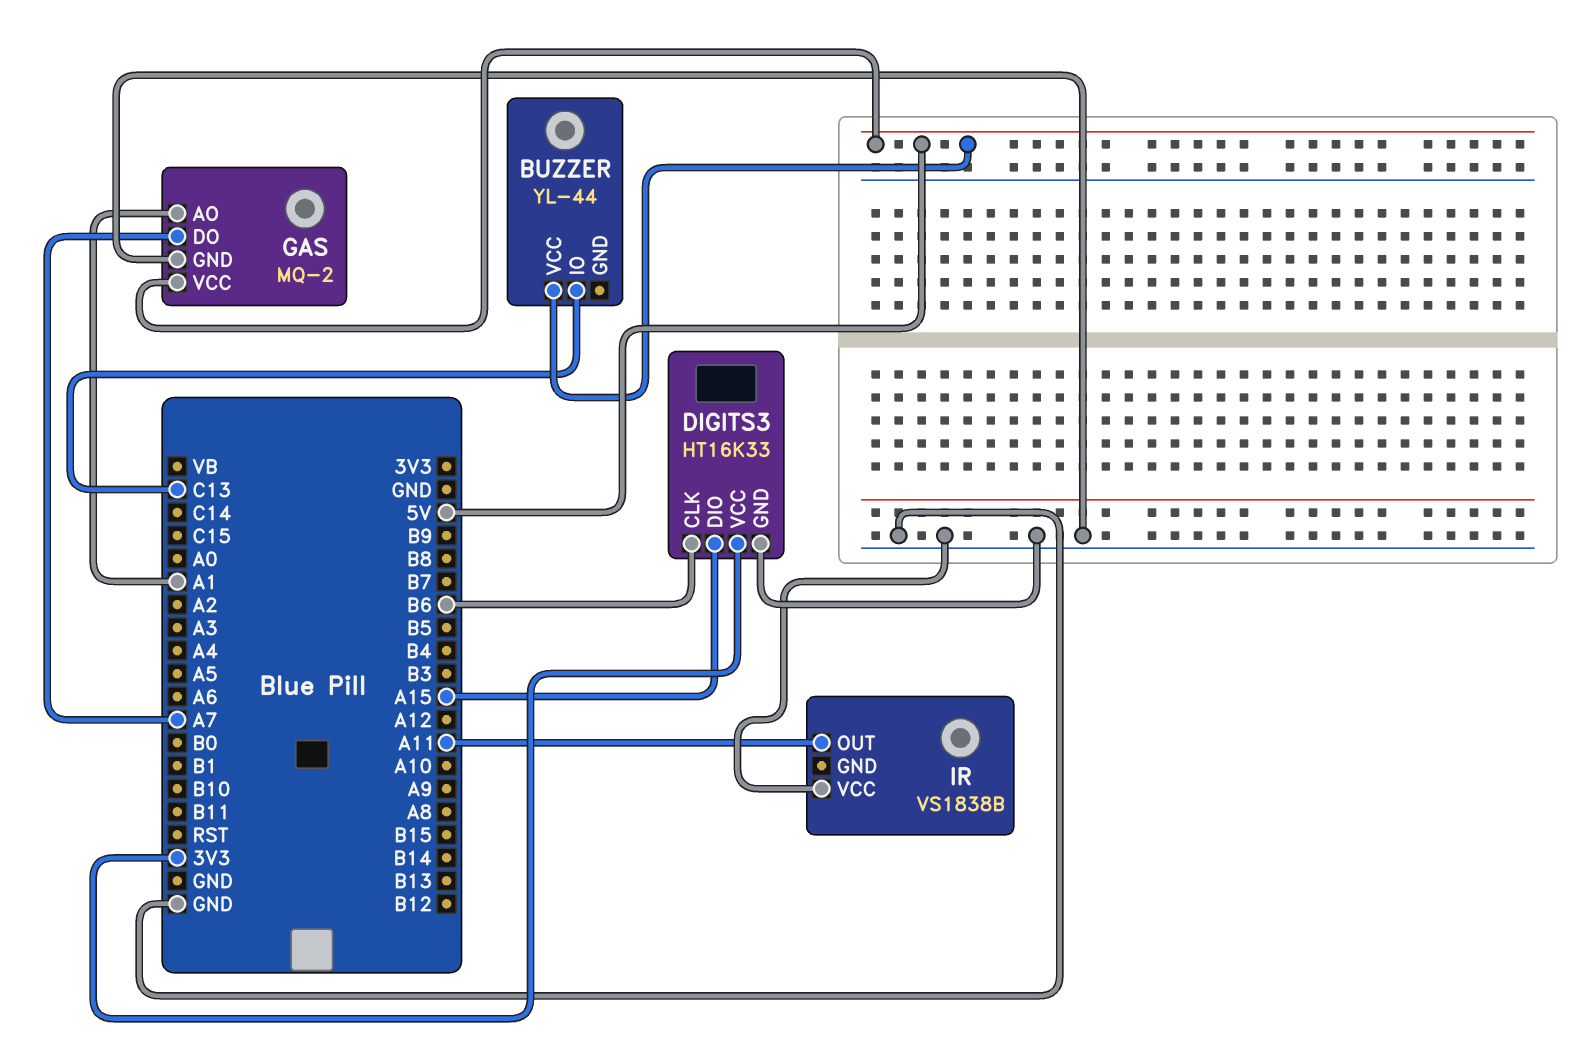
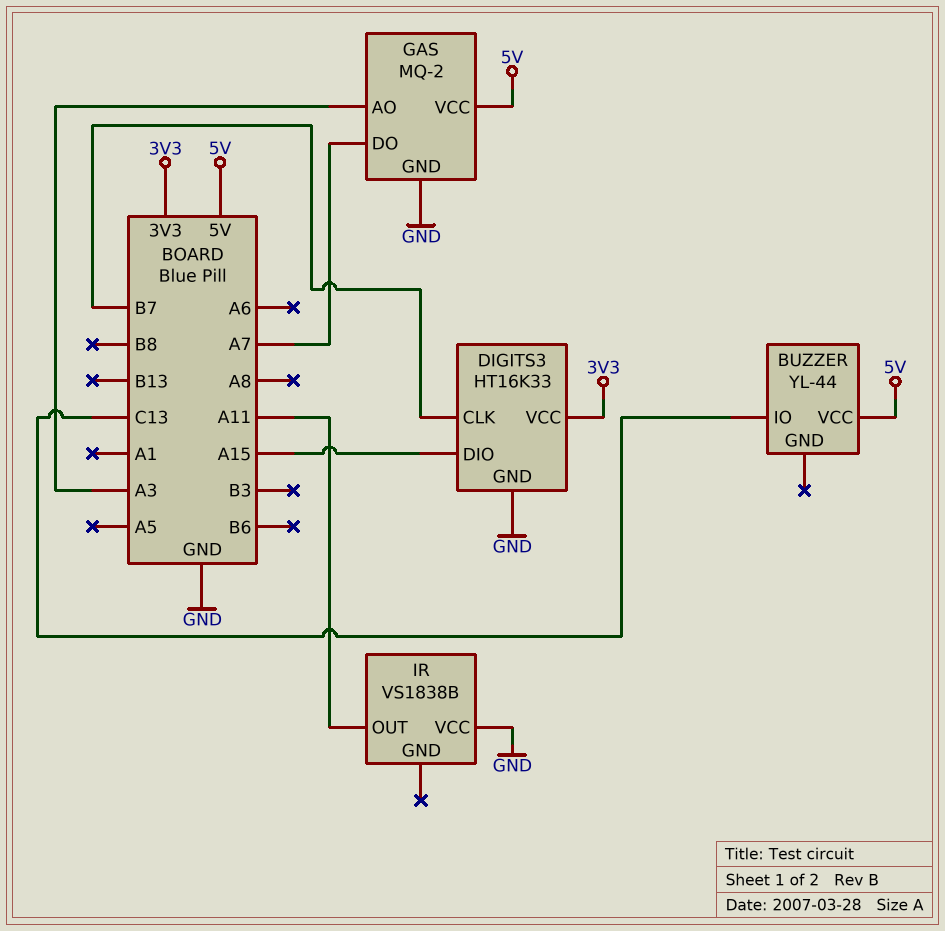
DIGITS3 pin CLK: B6 -> B7
GAS pin AO: A1 -> A3

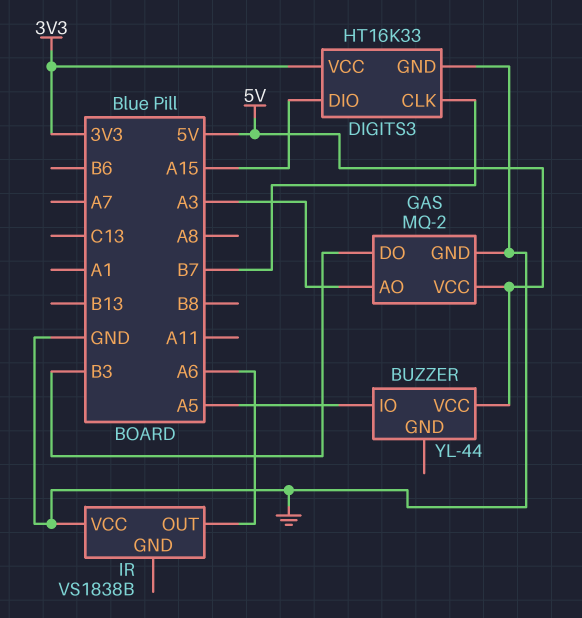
BUZZER pin IO: C13 -> A5
GAS pin DO: A7 -> B3
IR pin OUT: A11 -> A6

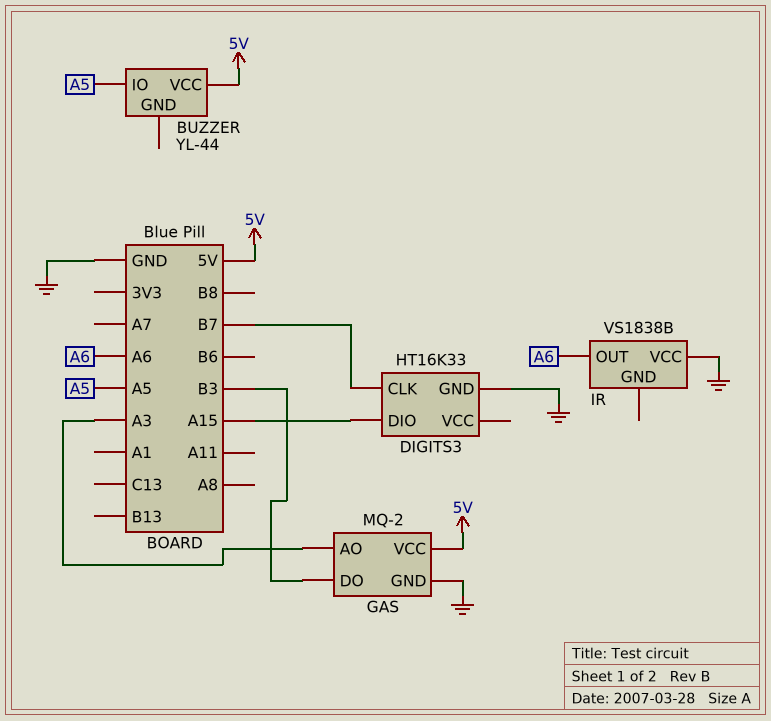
DIGITS3 pin VCC: 3V3 -> none

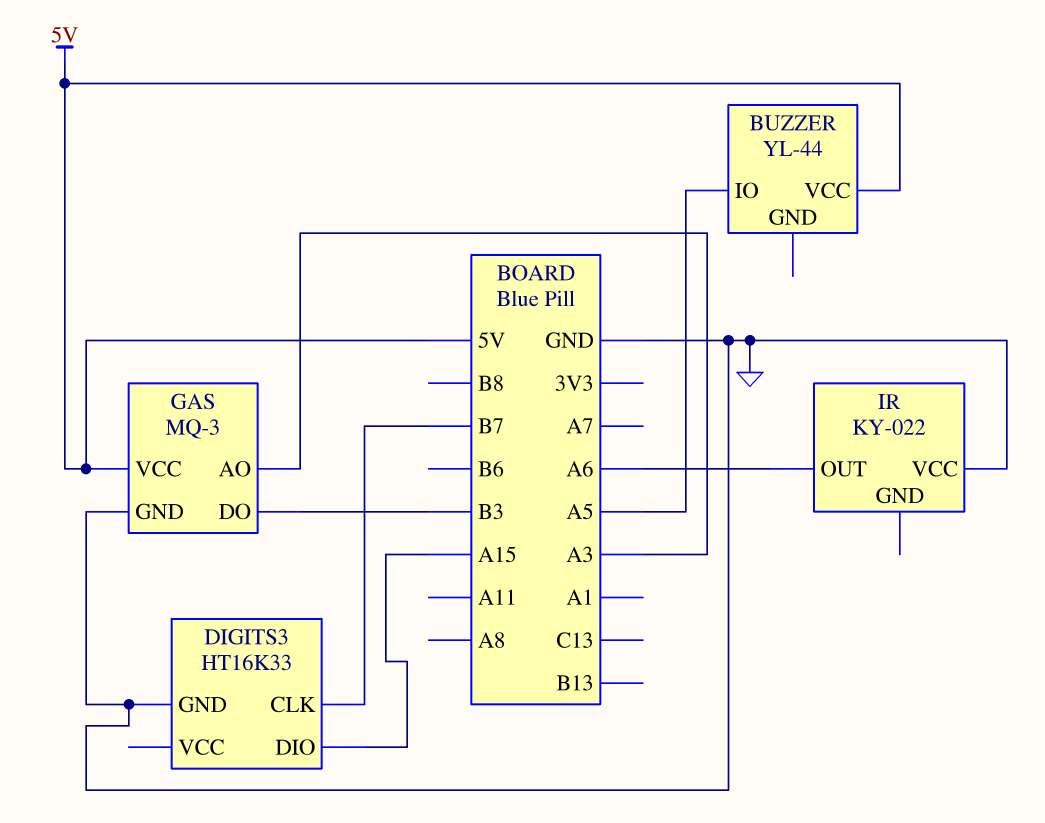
GAS: MQ-2 -> MQ-3
IR: VS1838B -> KY-022

